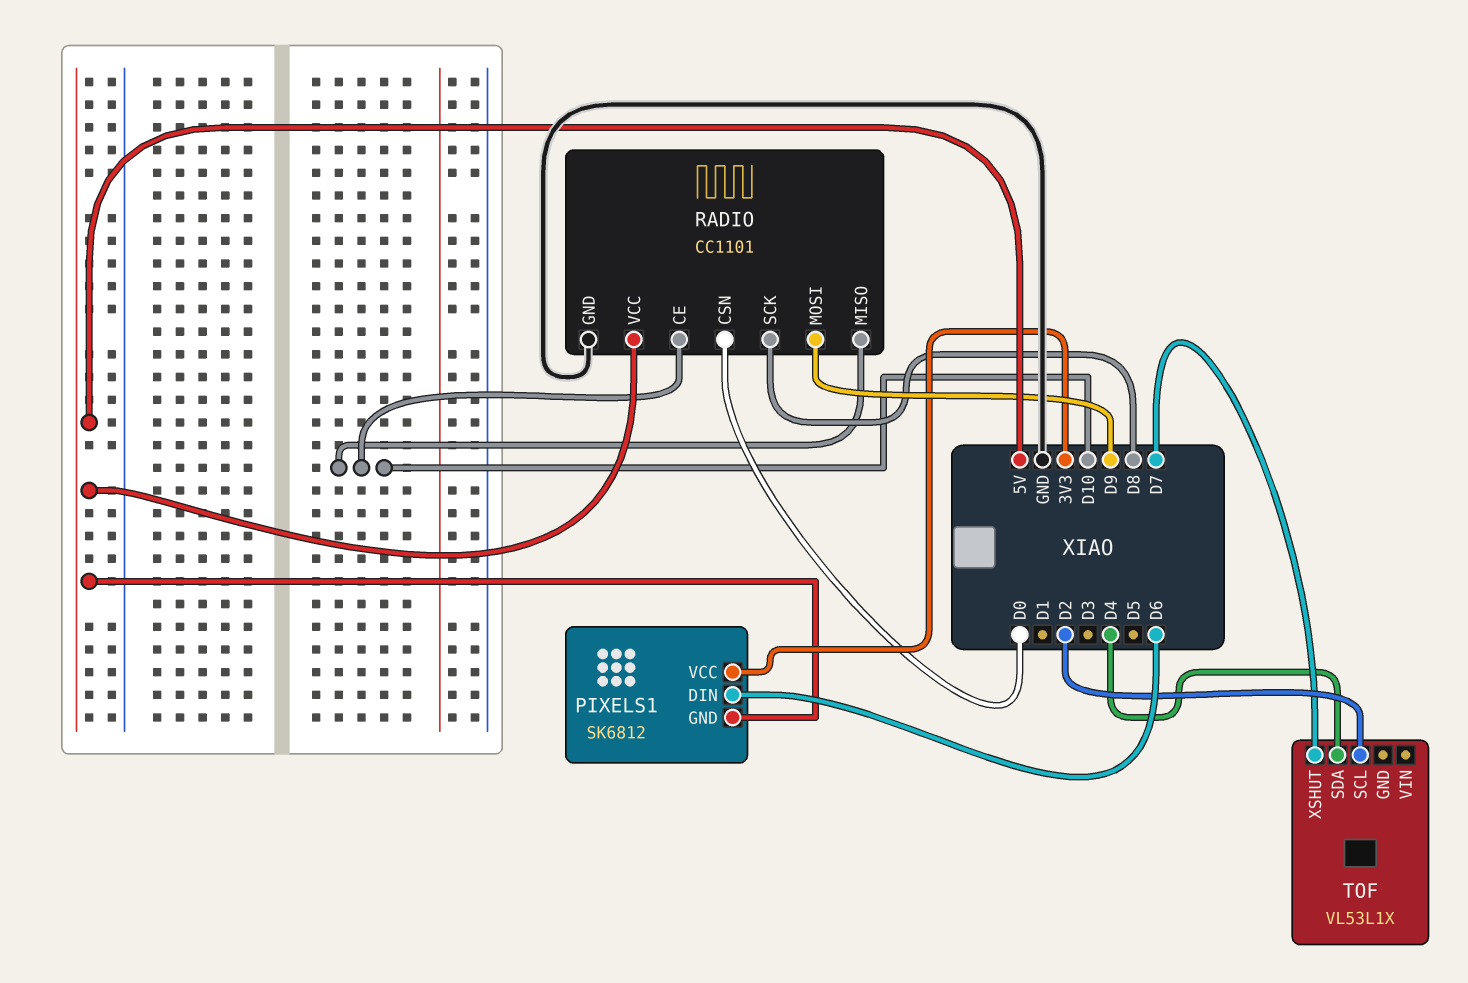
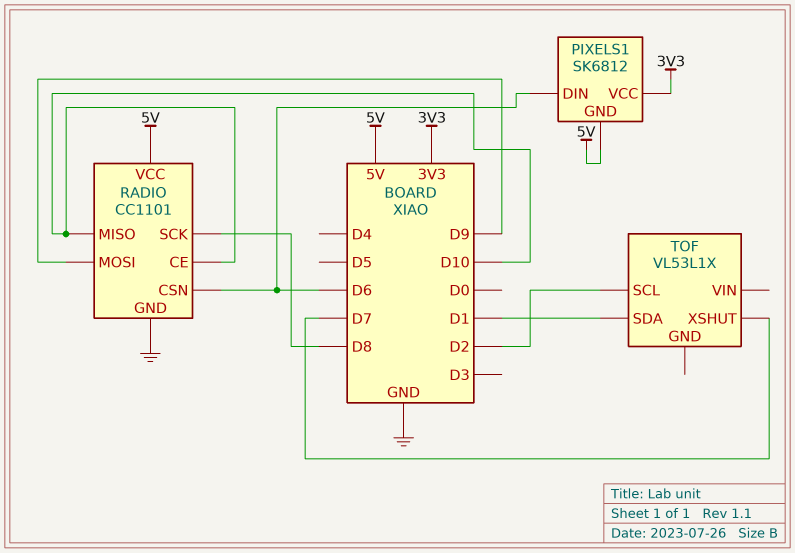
RADIO pin CSN: D0 -> D6
TOF pin SDA: D4 -> D1

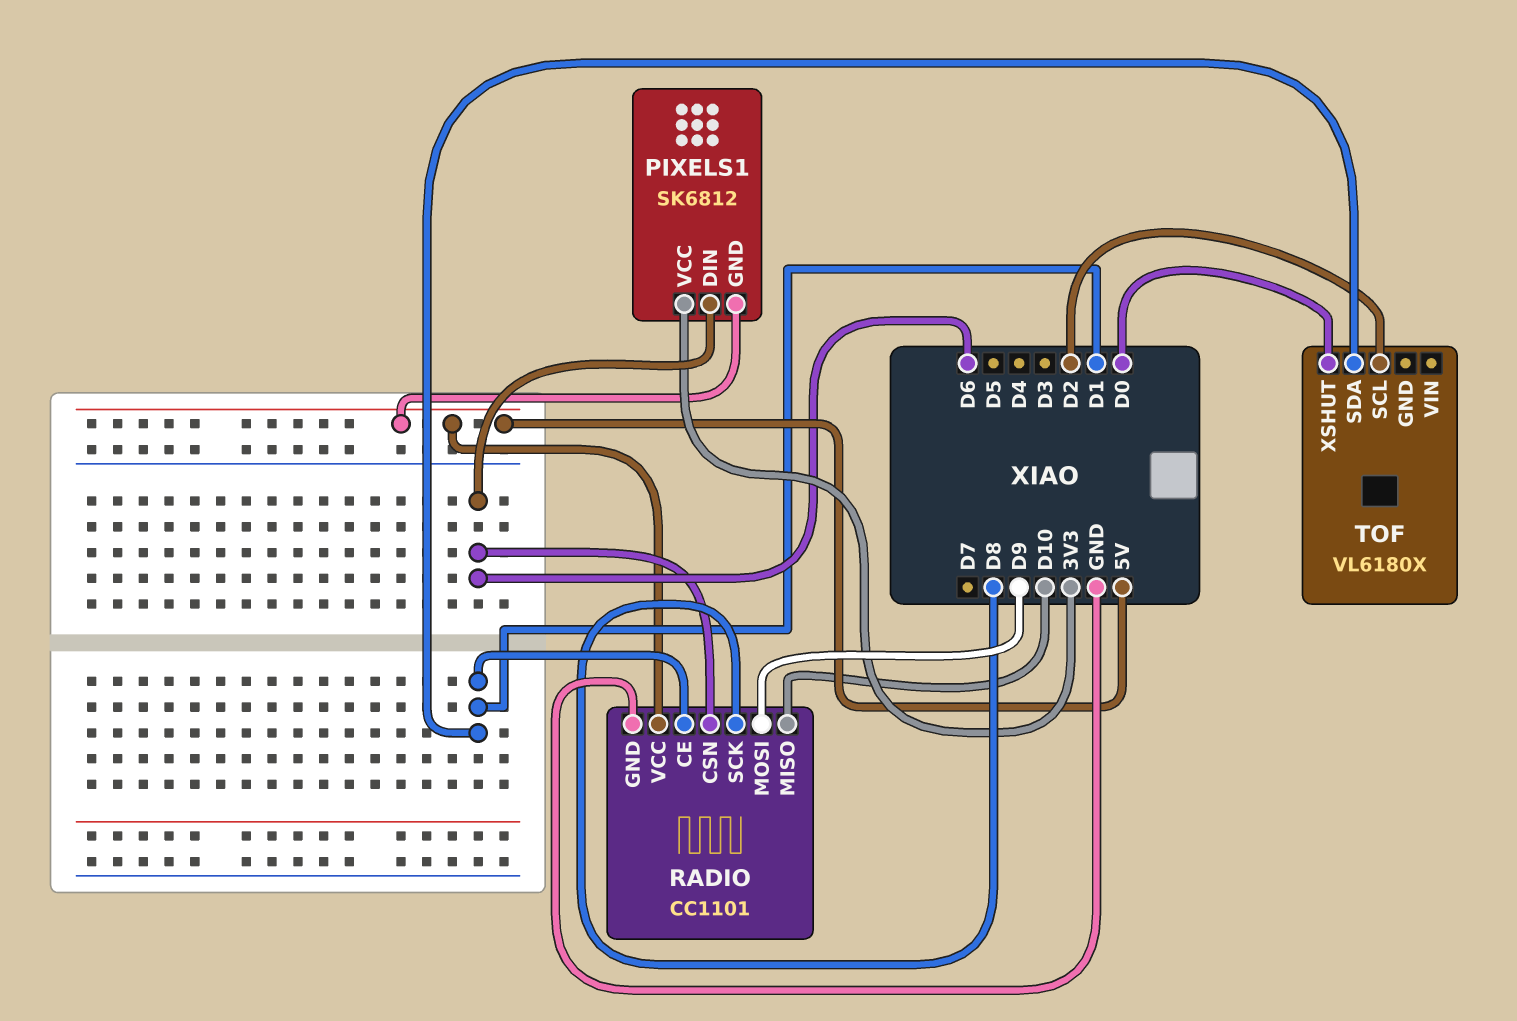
RADIO pin CE: D10 -> D1
TOF: VL53L1X -> VL6180X
TOF pin XSHUT: D7 -> D0

